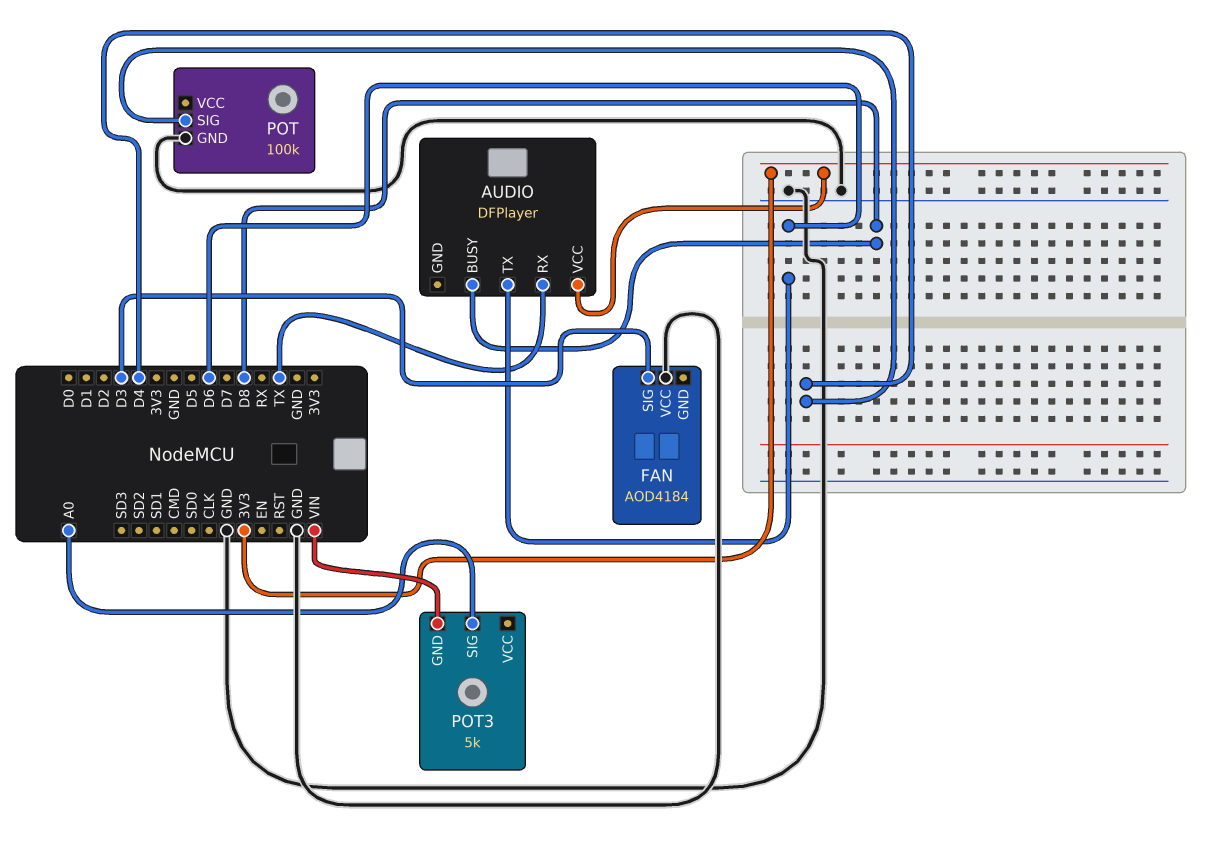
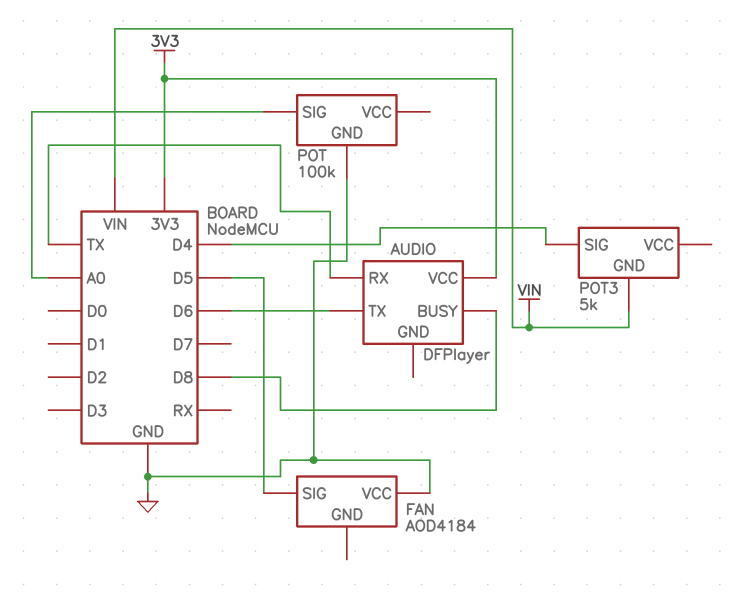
FAN pin SIG: D3 -> D5
POT pin SIG: D4 -> A0
POT3 pin SIG: A0 -> D4

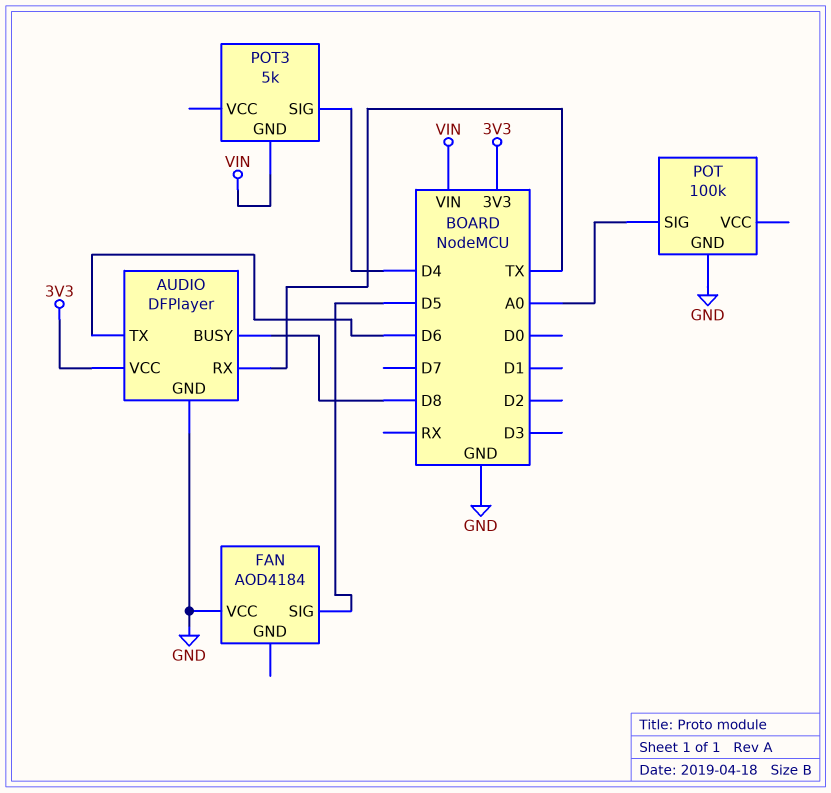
AUDIO pin GND: none -> GND

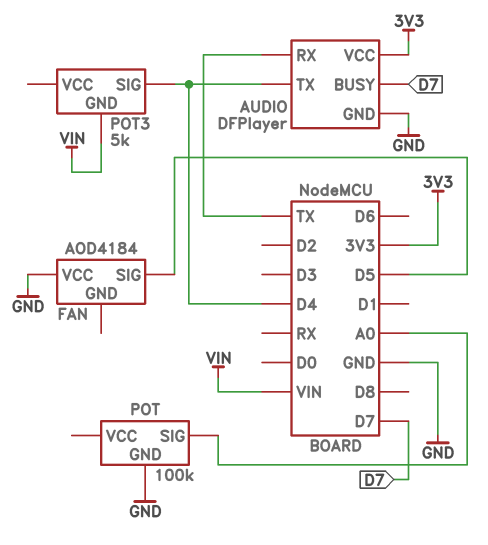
AUDIO pin BUSY: D8 -> D7
AUDIO pin TX: D6 -> D4

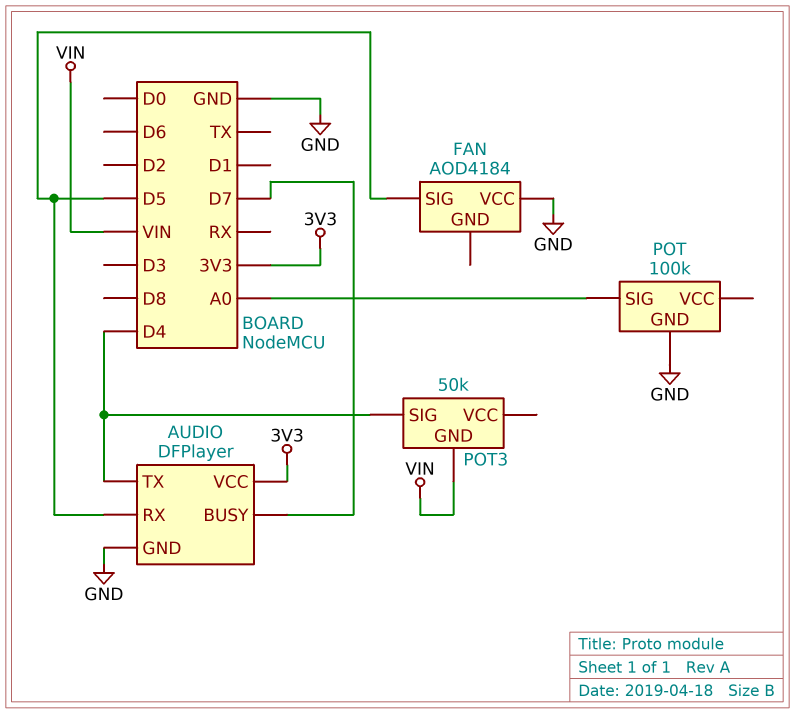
AUDIO pin RX: TX -> D5
POT3: 5k -> 50k

